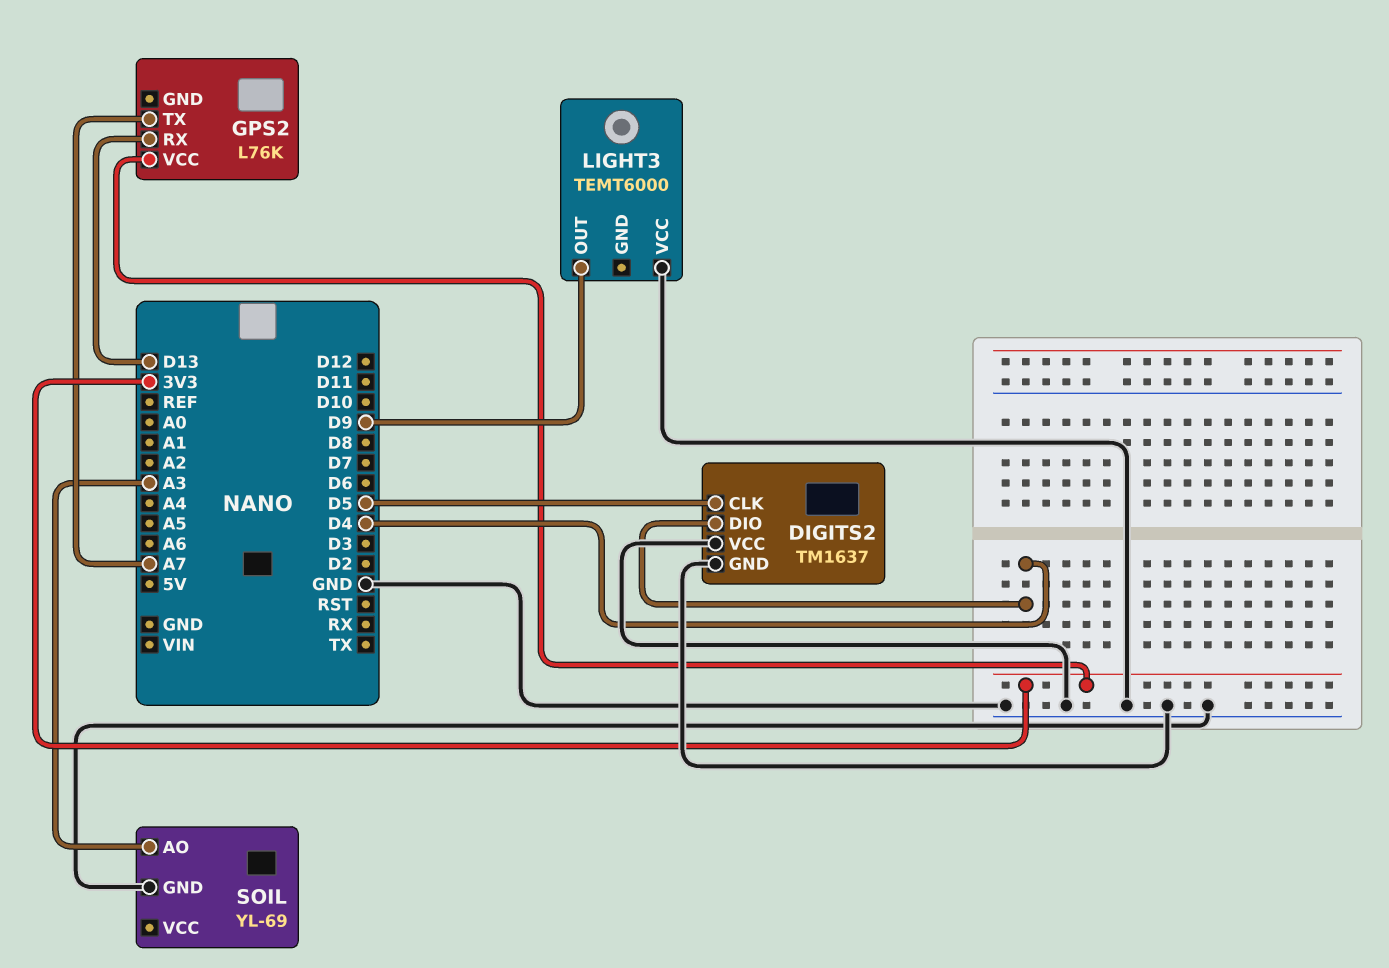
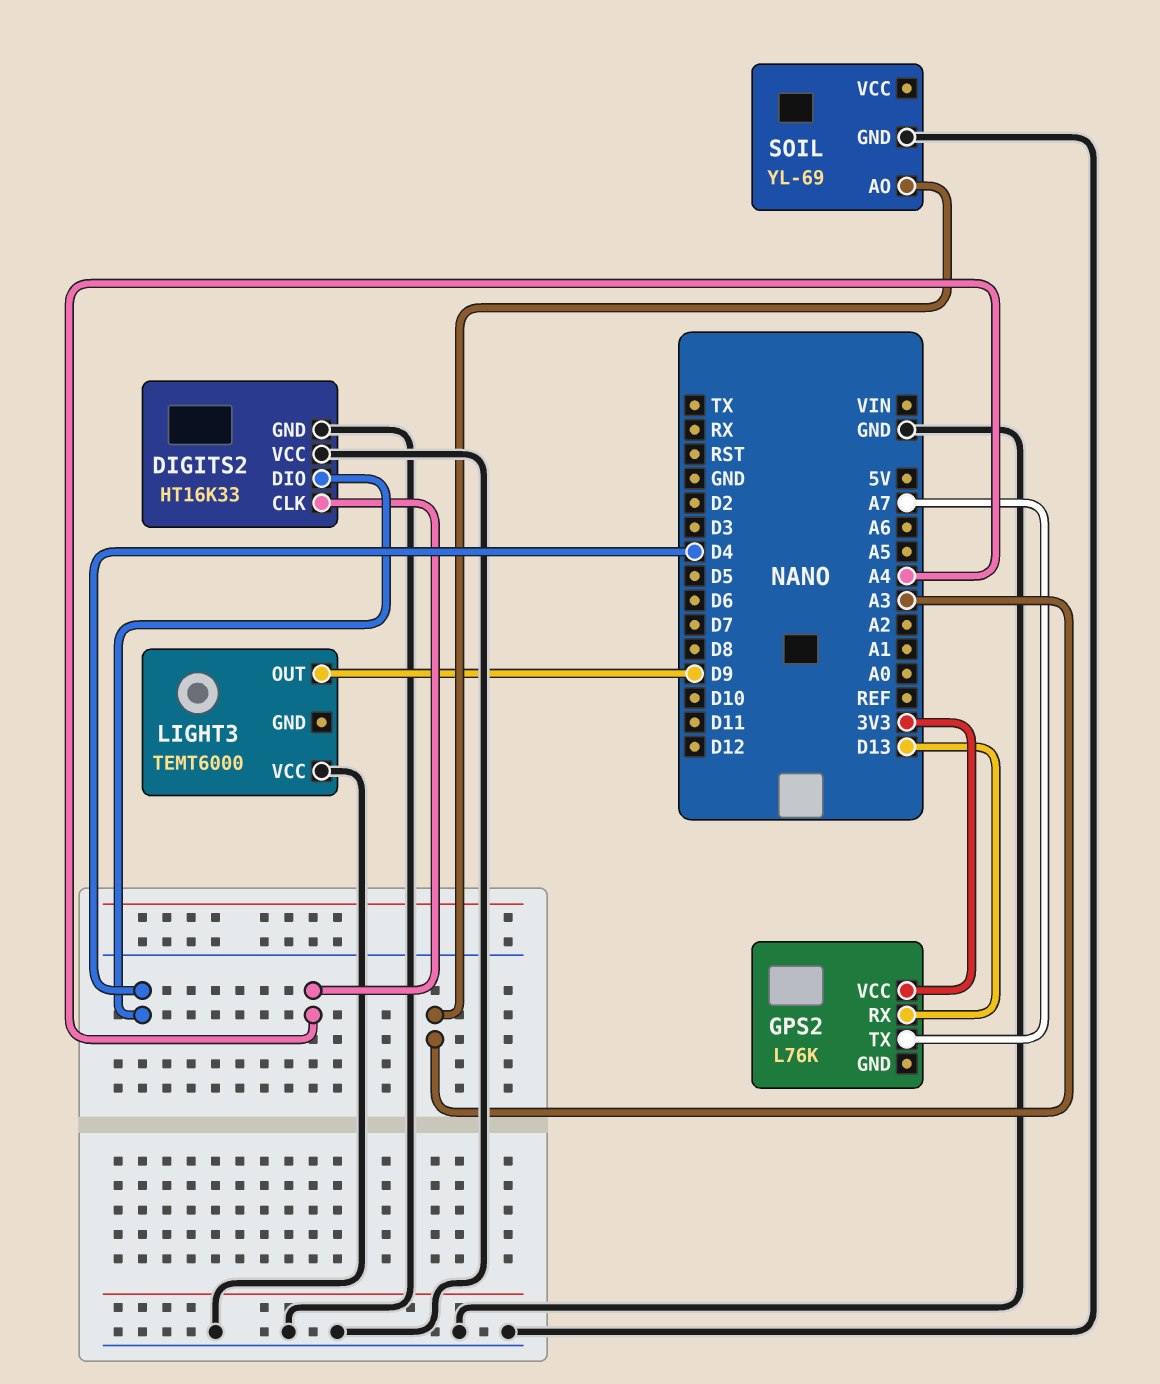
DIGITS2: TM1637 -> HT16K33
DIGITS2 pin CLK: D5 -> A4

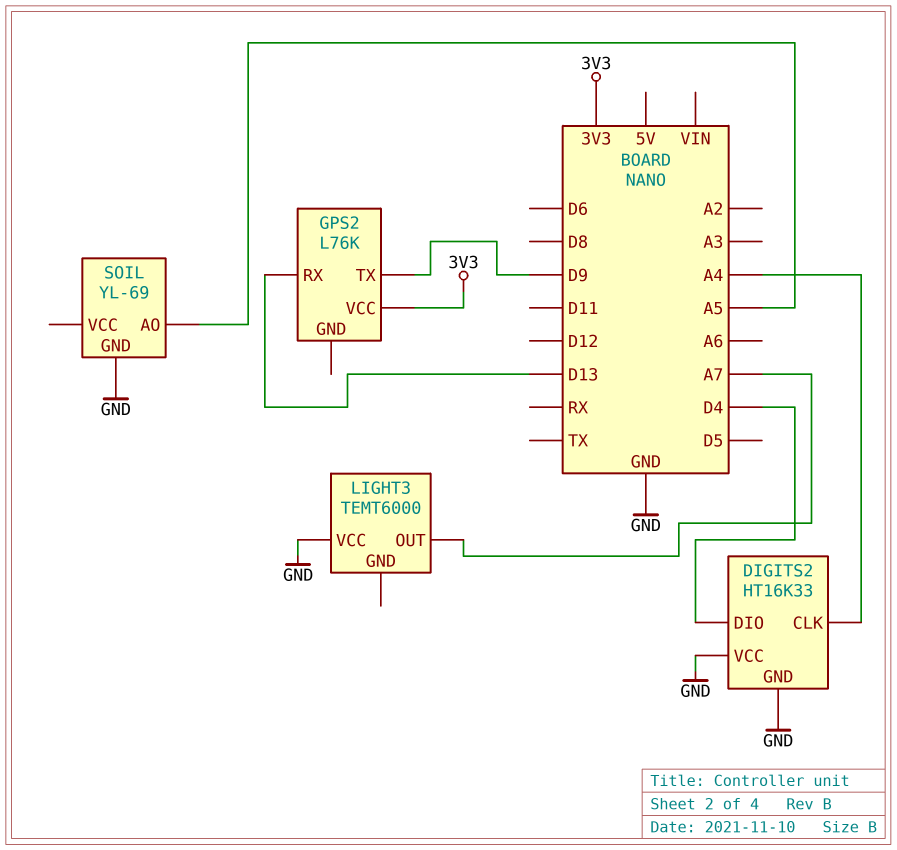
GPS2 pin TX: A7 -> D9
LIGHT3 pin OUT: D9 -> A7
SOIL pin AO: A3 -> A5

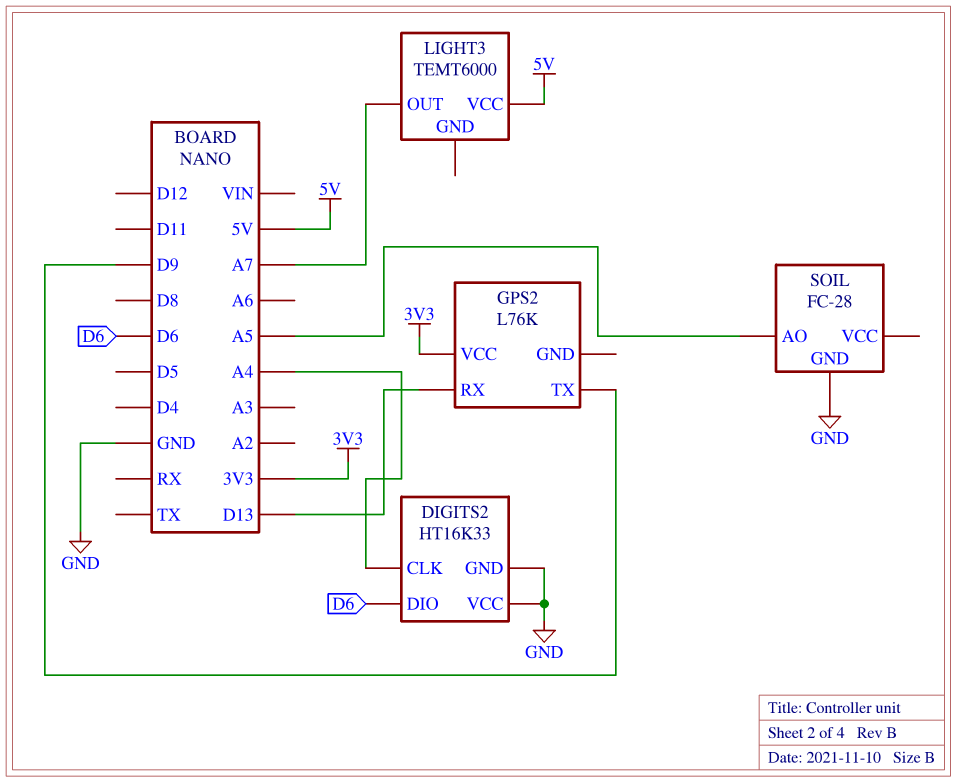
DIGITS2 pin DIO: D4 -> D6
LIGHT3 pin VCC: GND -> 5V
SOIL: YL-69 -> FC-28

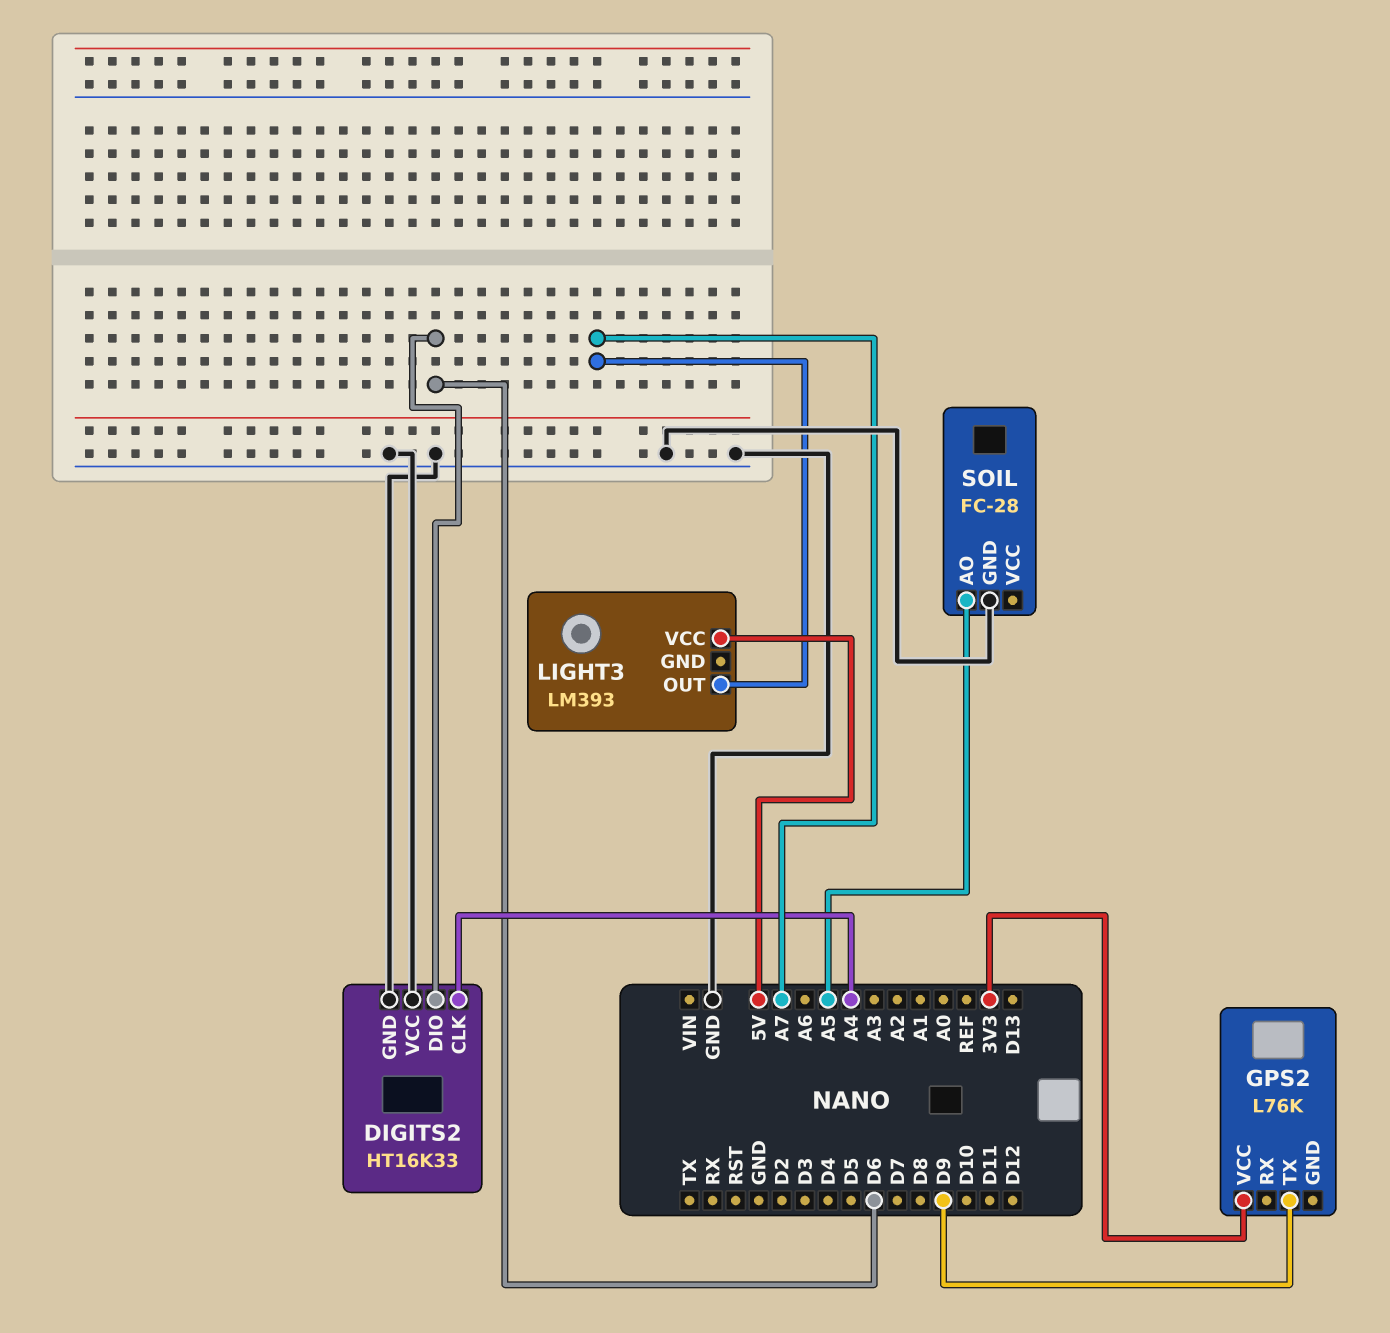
GPS2 pin RX: D13 -> none
LIGHT3: TEMT6000 -> LM393

